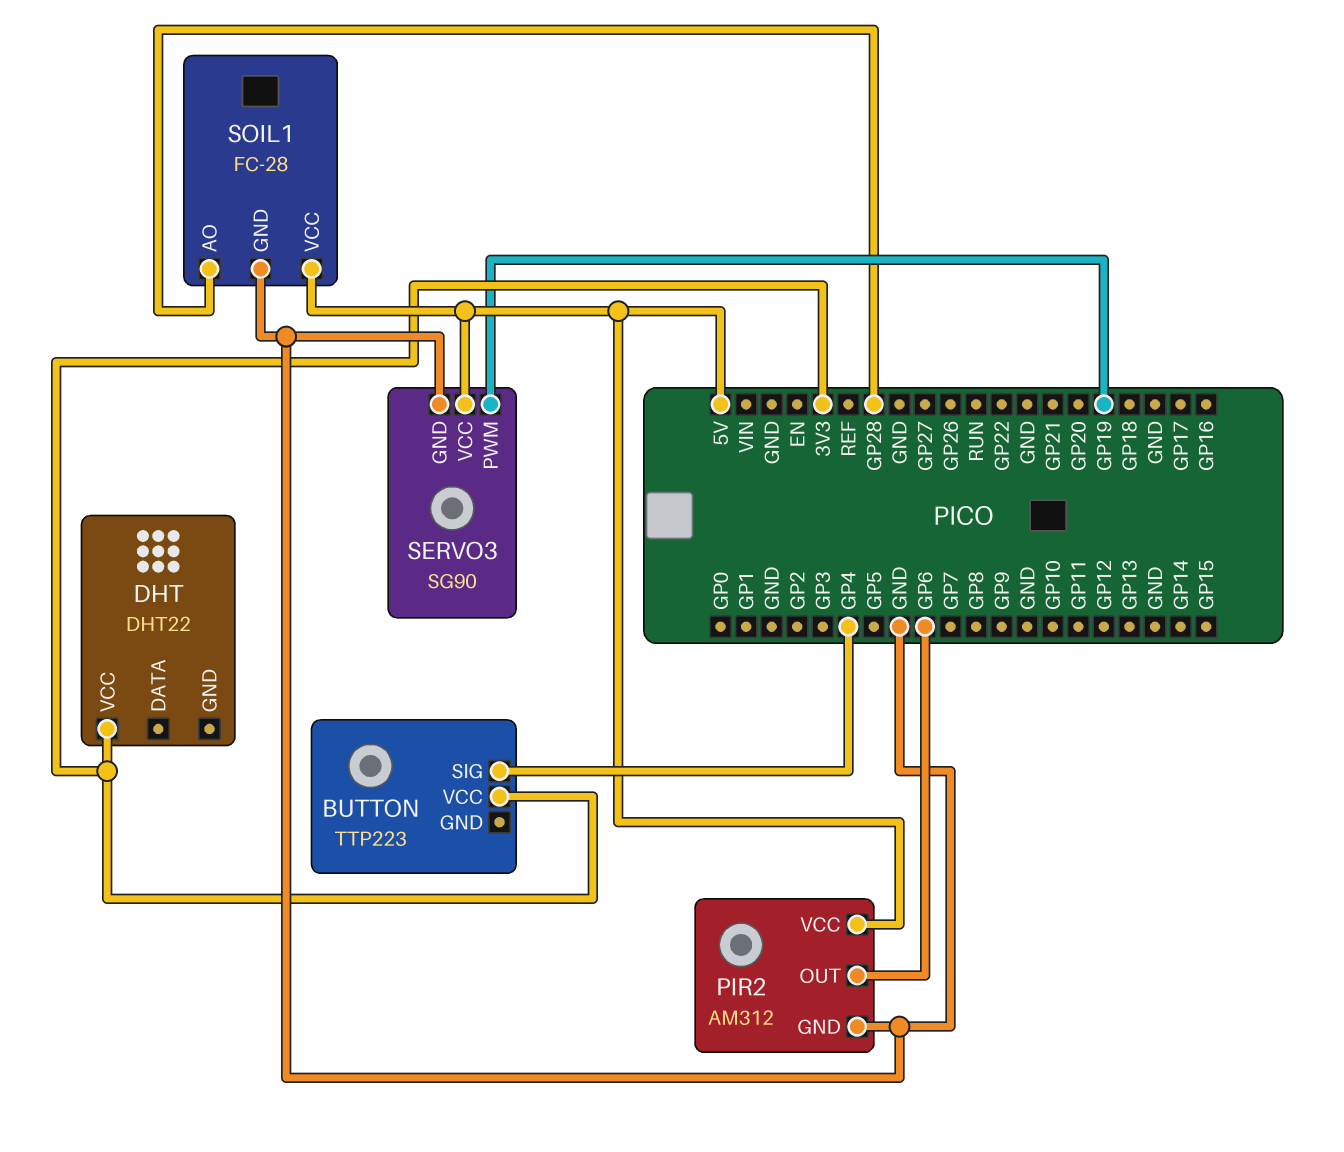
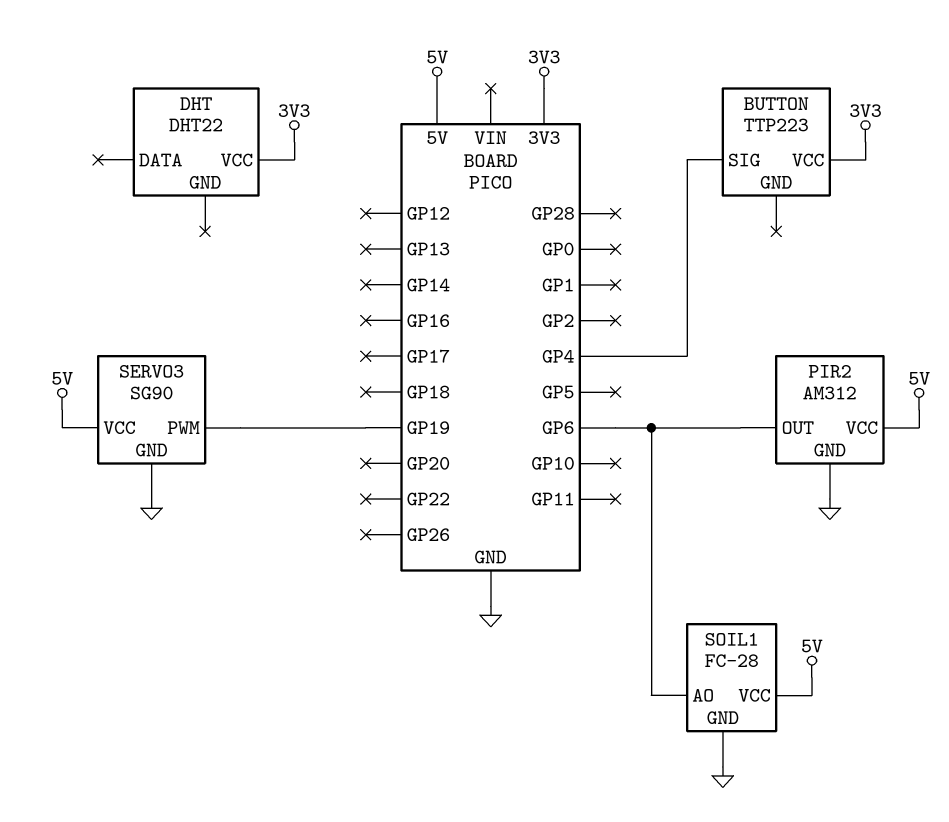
SOIL1 pin AO: GP28 -> GP6

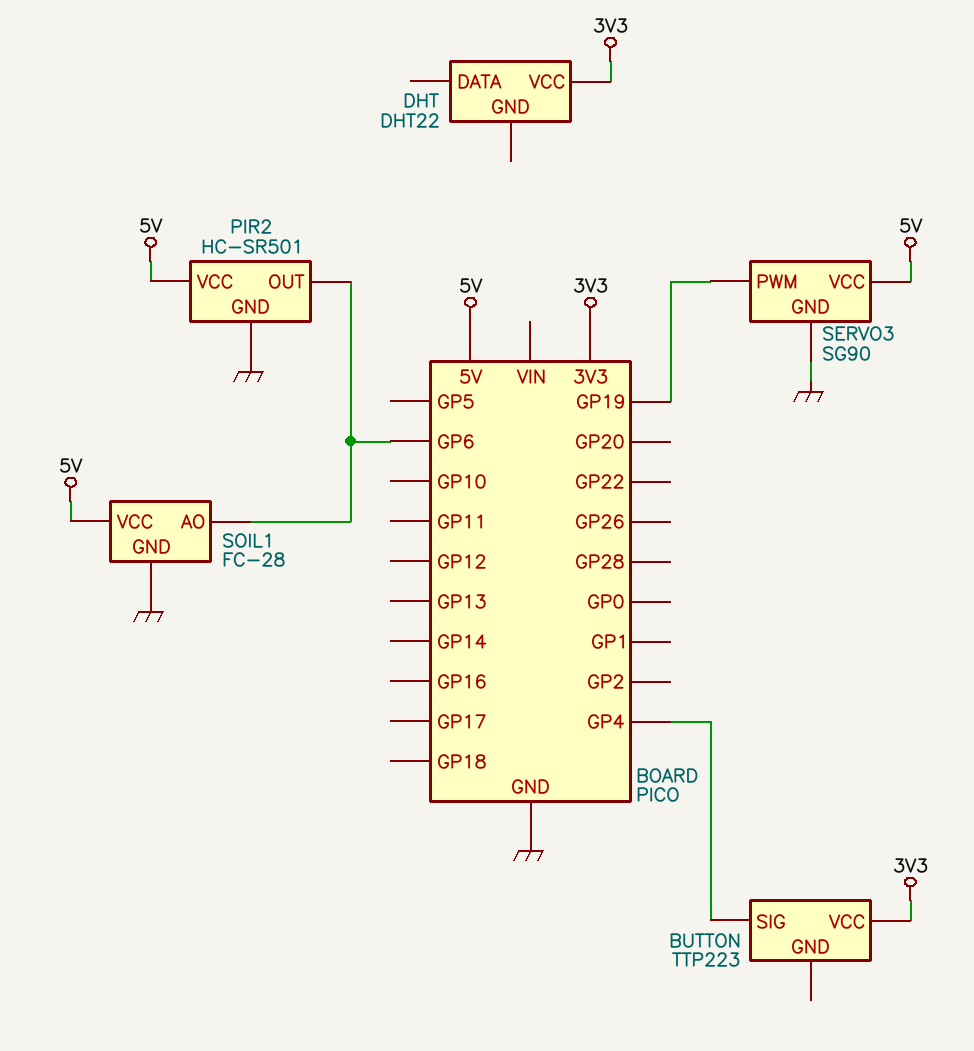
PIR2: AM312 -> HC-SR501

